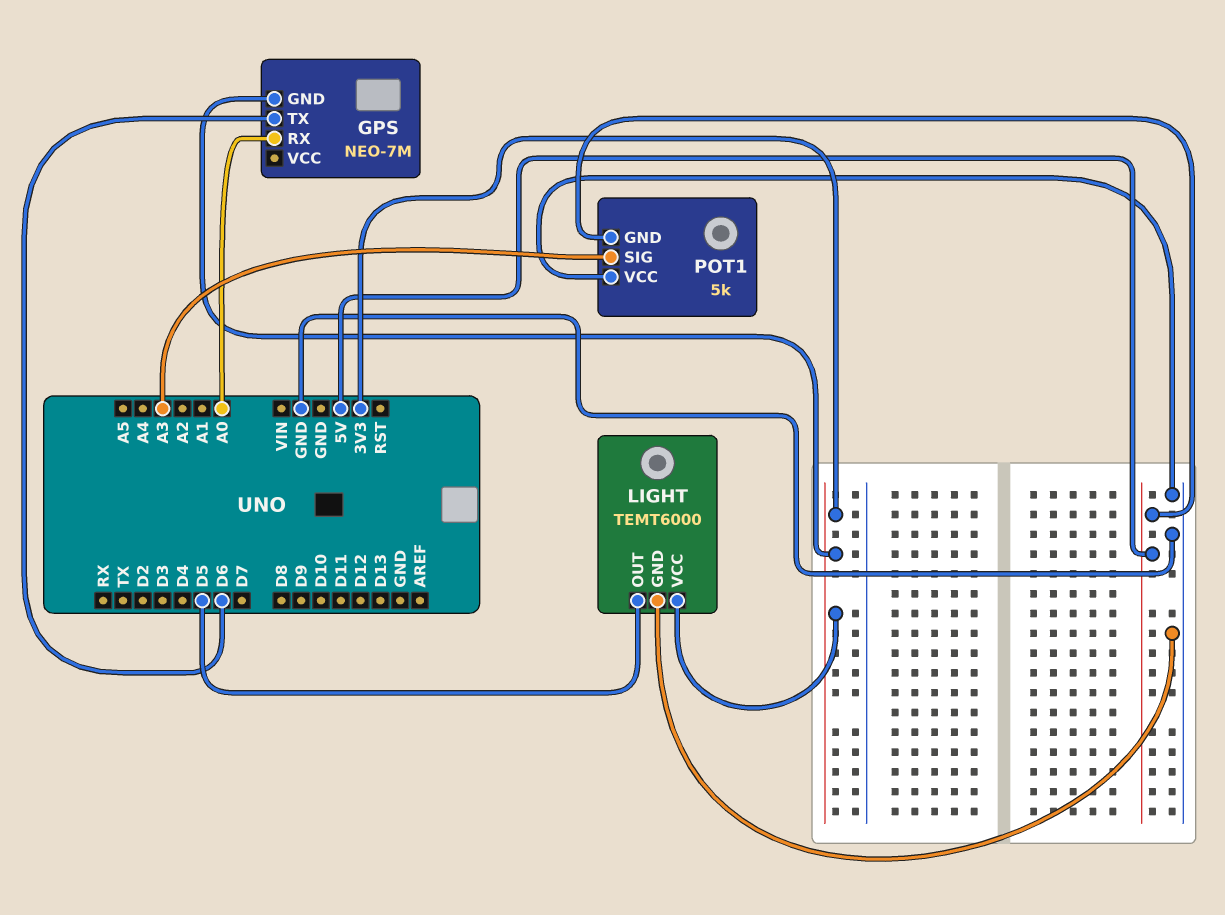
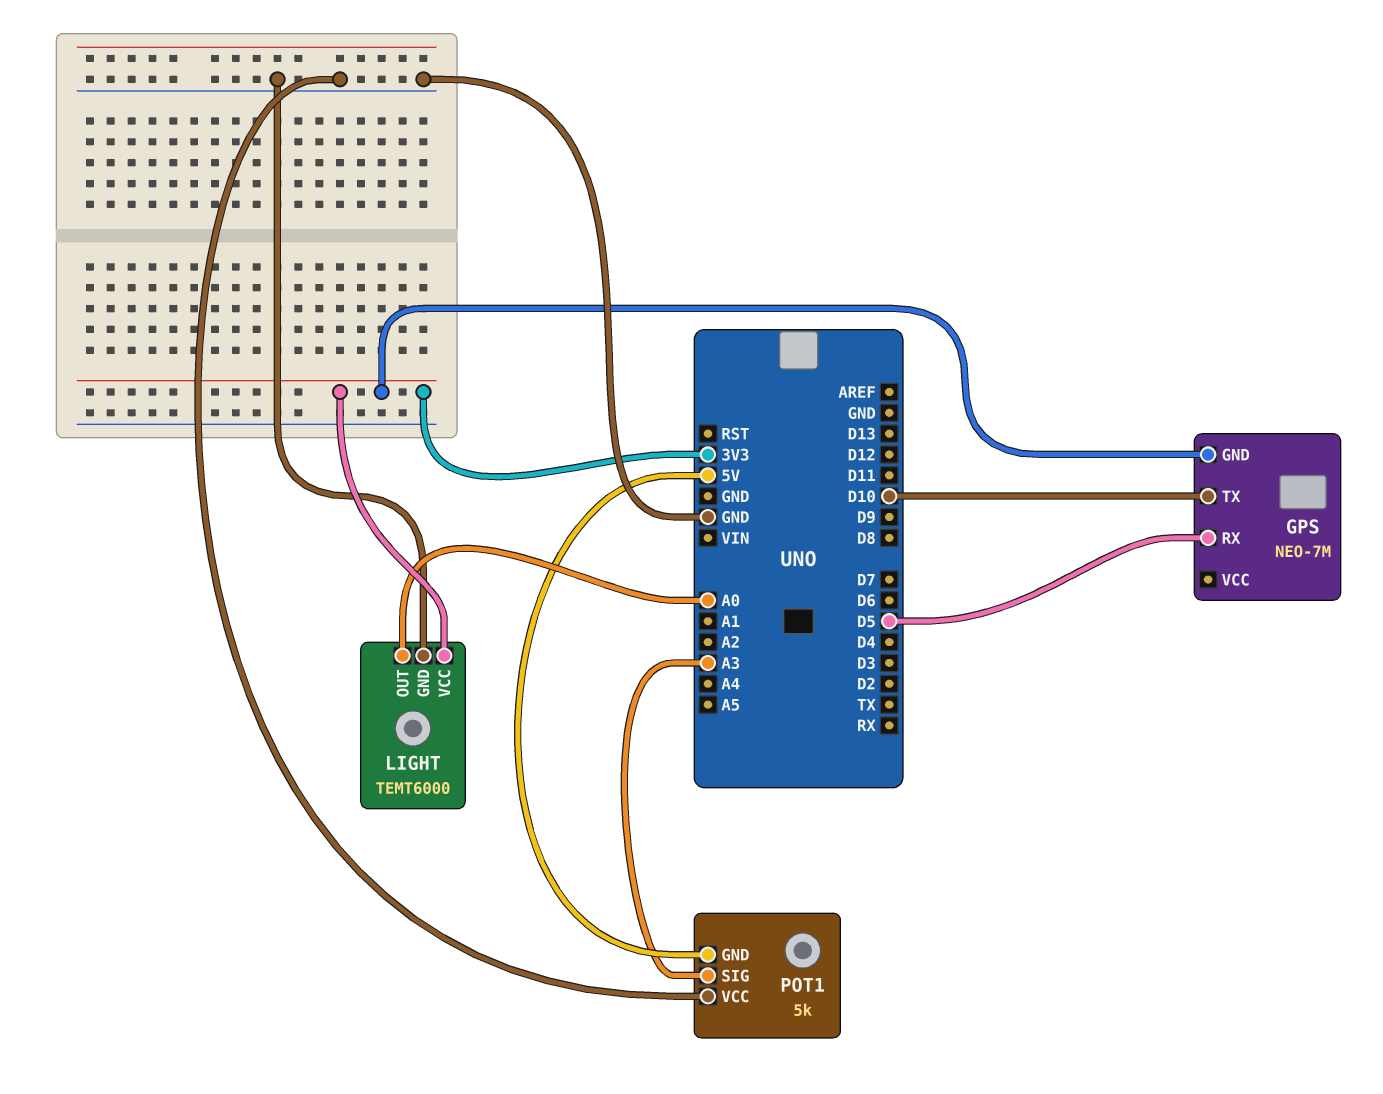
GPS pin RX: A0 -> D5
GPS pin TX: D6 -> D10
LIGHT pin OUT: D5 -> A0

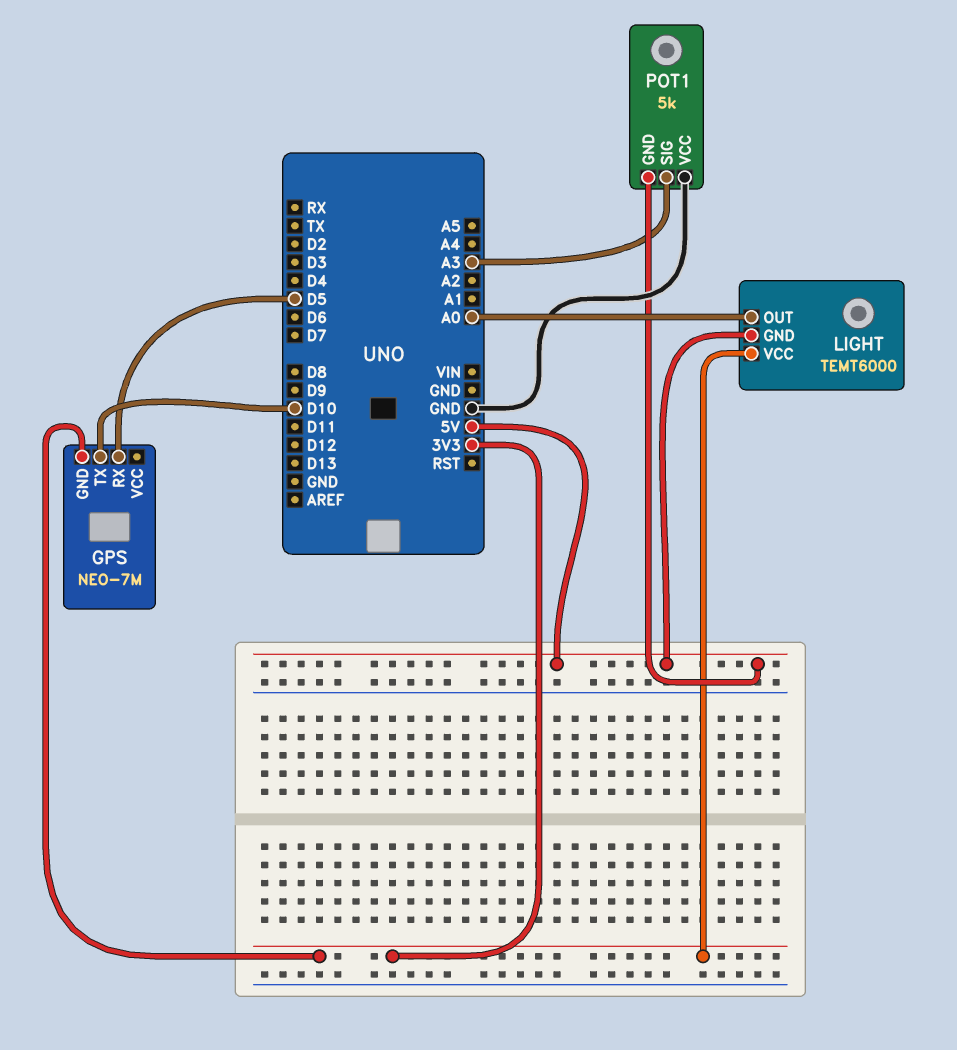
LIGHT pin GND: GND -> 5V

